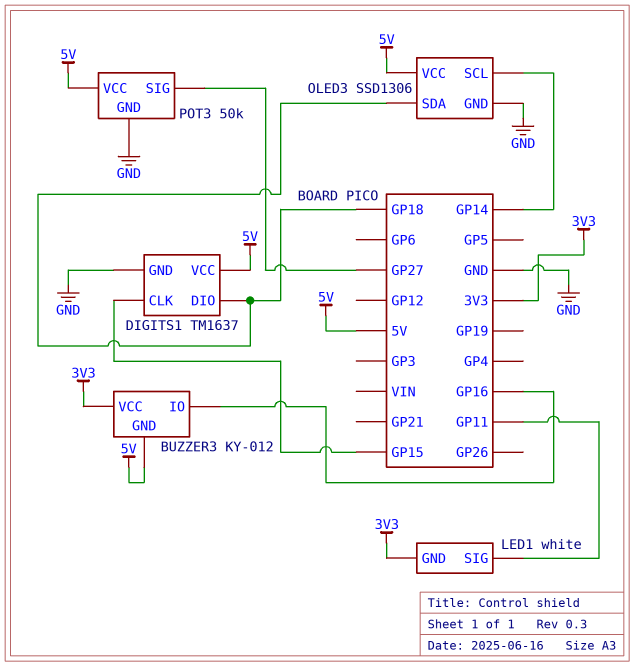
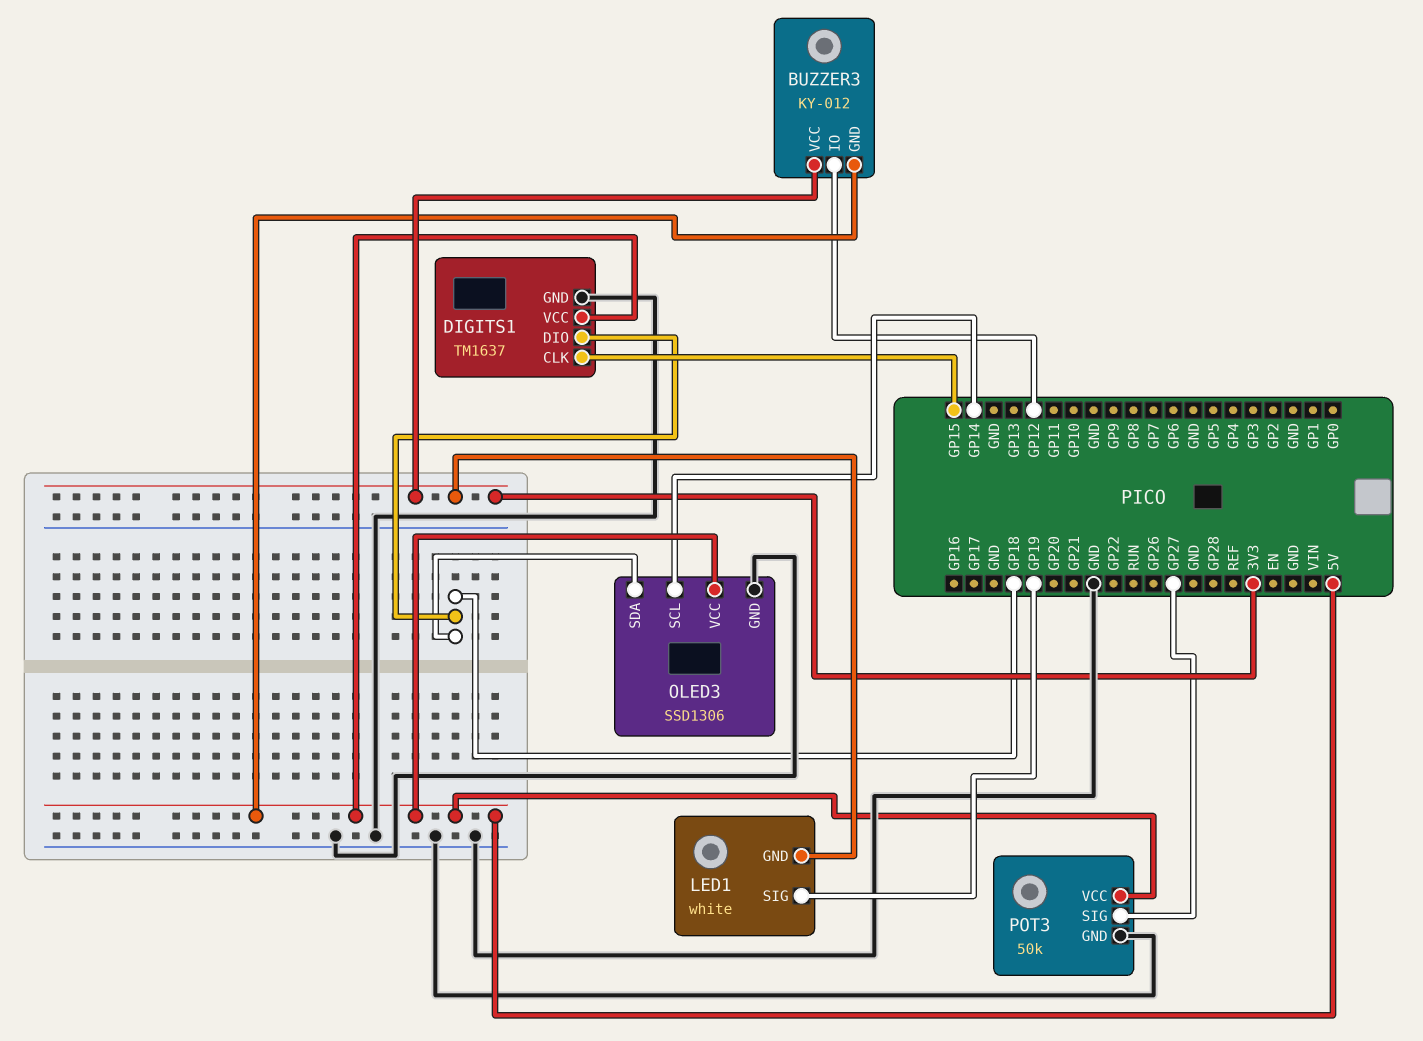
BUZZER3 pin IO: GP16 -> GP12
LED1 pin SIG: GP11 -> GP19

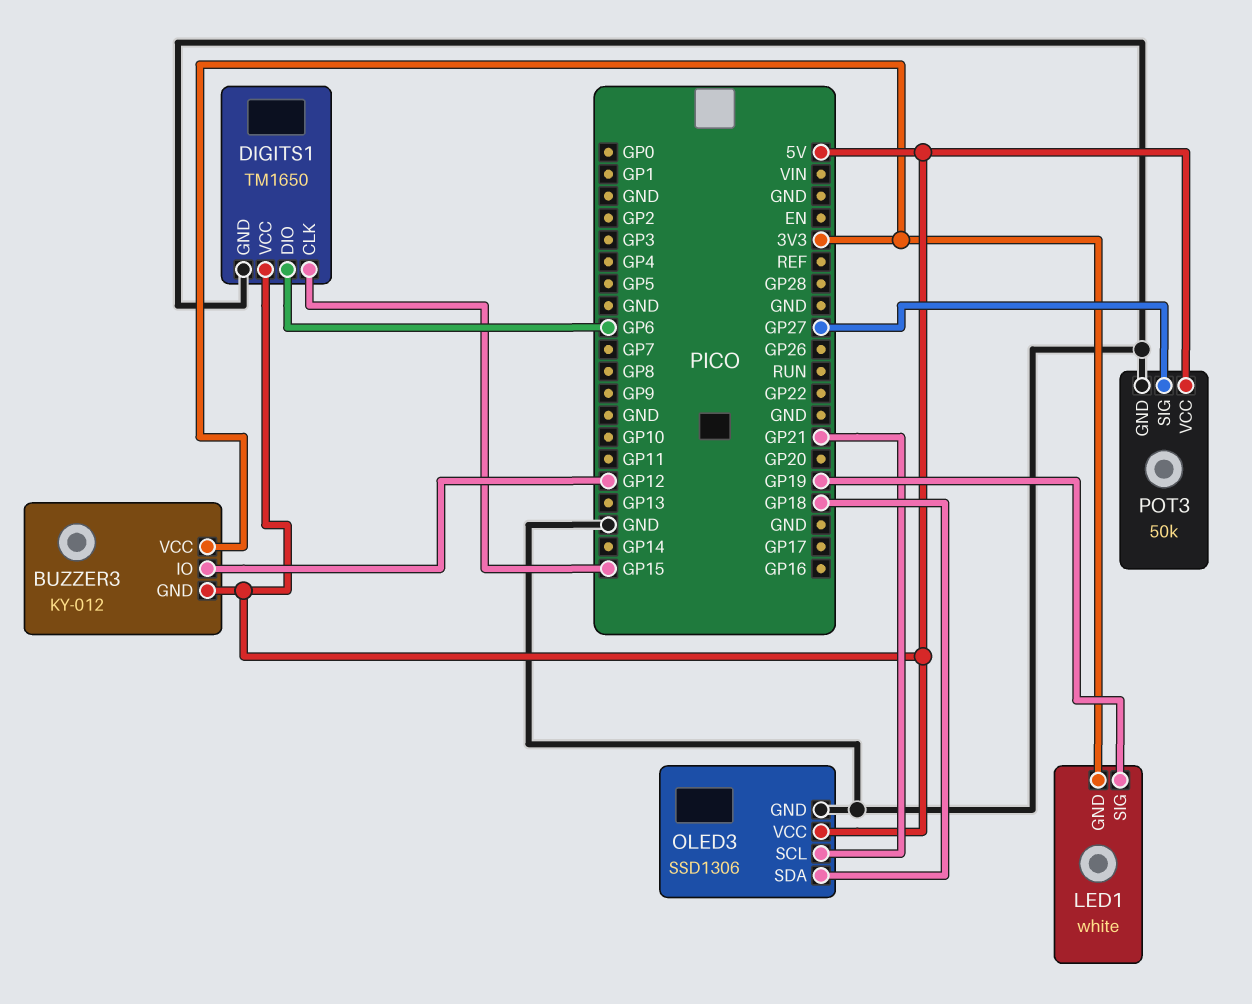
DIGITS1: TM1637 -> TM1650
DIGITS1 pin DIO: GP18 -> GP6
OLED3 pin SCL: GP14 -> GP21

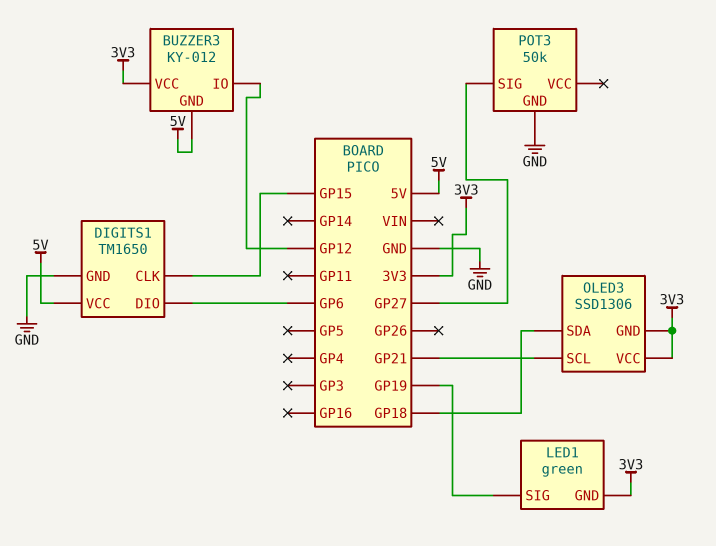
LED1: white -> green
OLED3 pin GND: GND -> 3V3
OLED3 pin VCC: 5V -> 3V3
POT3 pin VCC: 5V -> none

